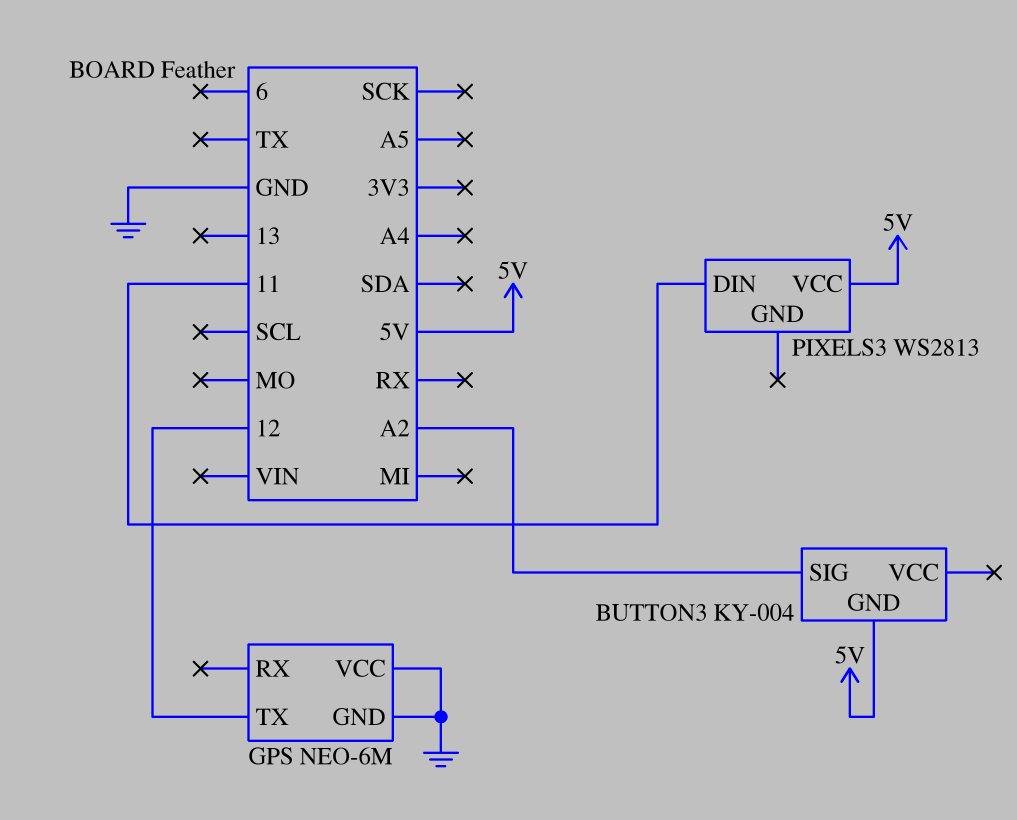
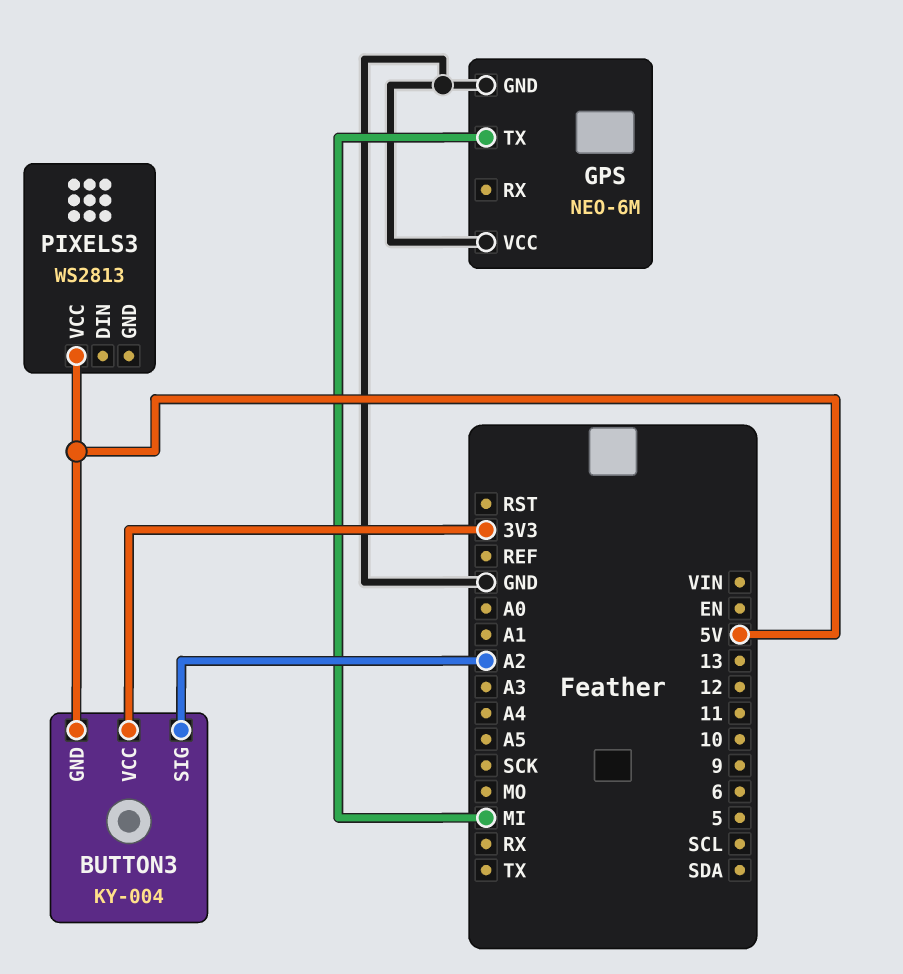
BUTTON3 pin VCC: none -> 3V3
GPS pin TX: 12 -> MI
PIXELS3 pin DIN: 11 -> none

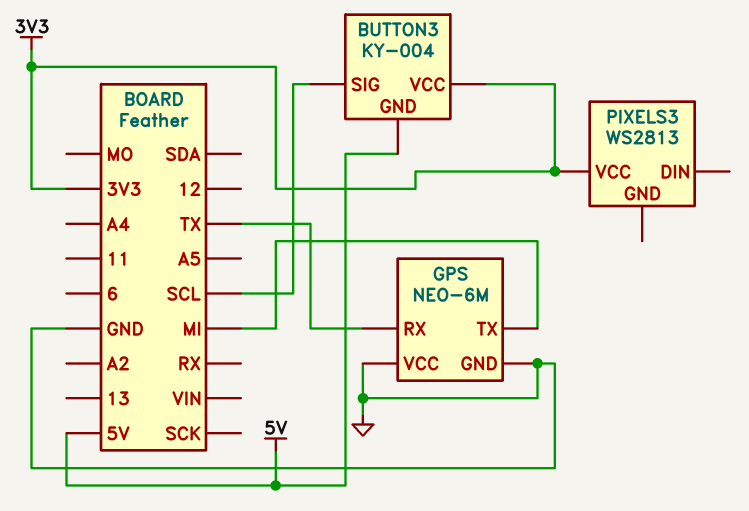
BUTTON3 pin SIG: A2 -> SCL
GPS pin RX: none -> TX
PIXELS3 pin VCC: 5V -> 3V3

